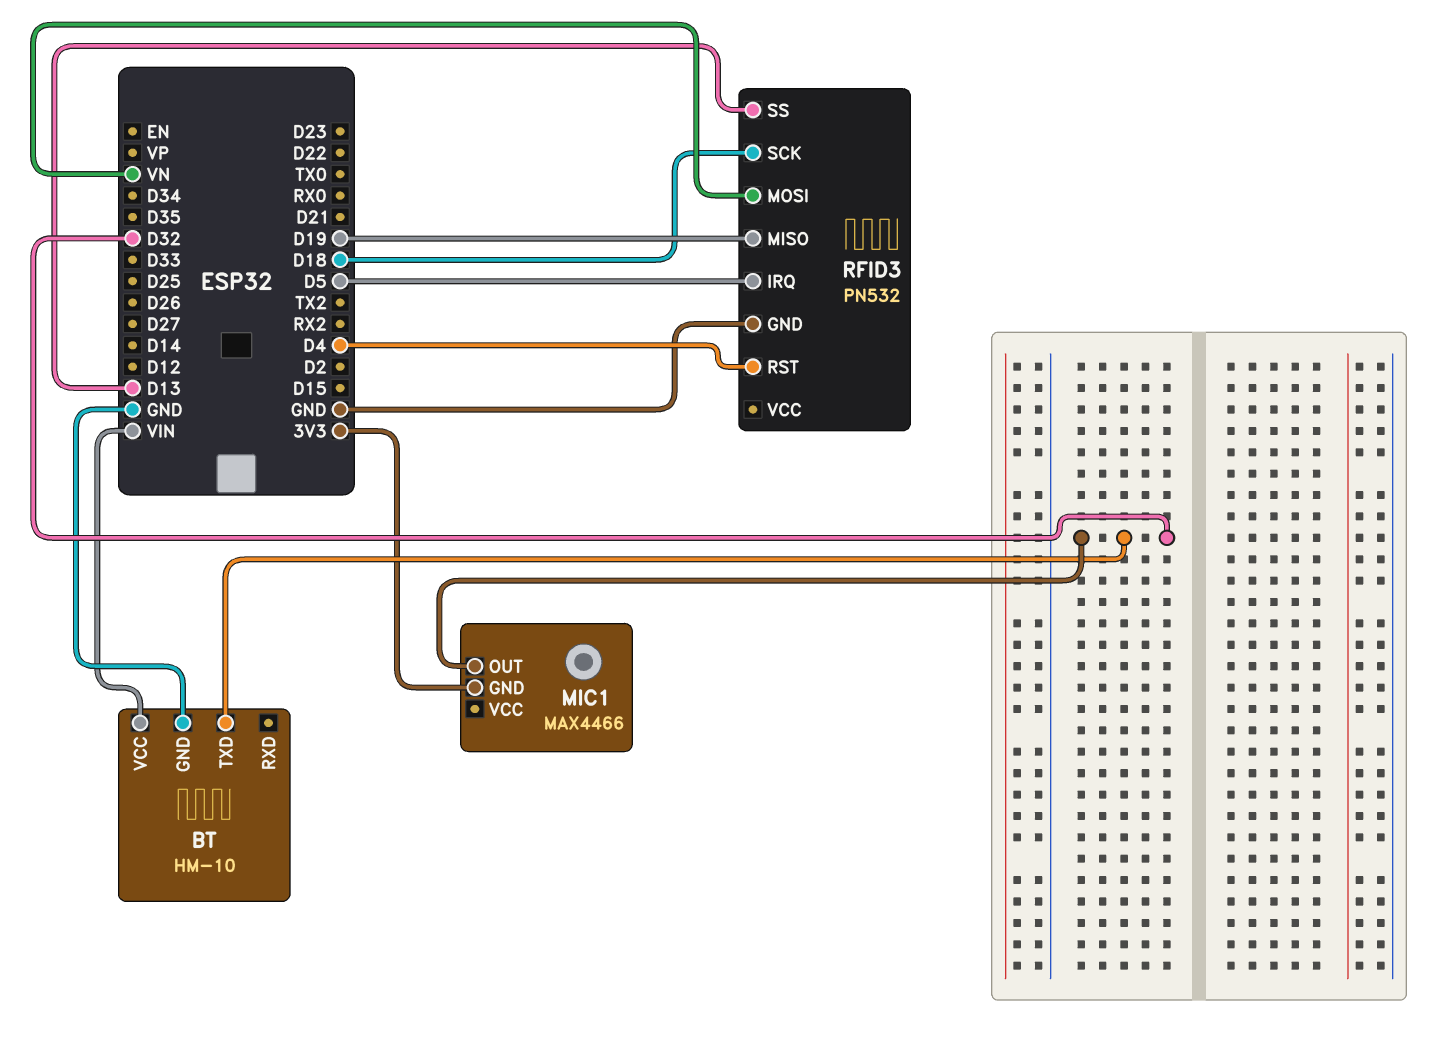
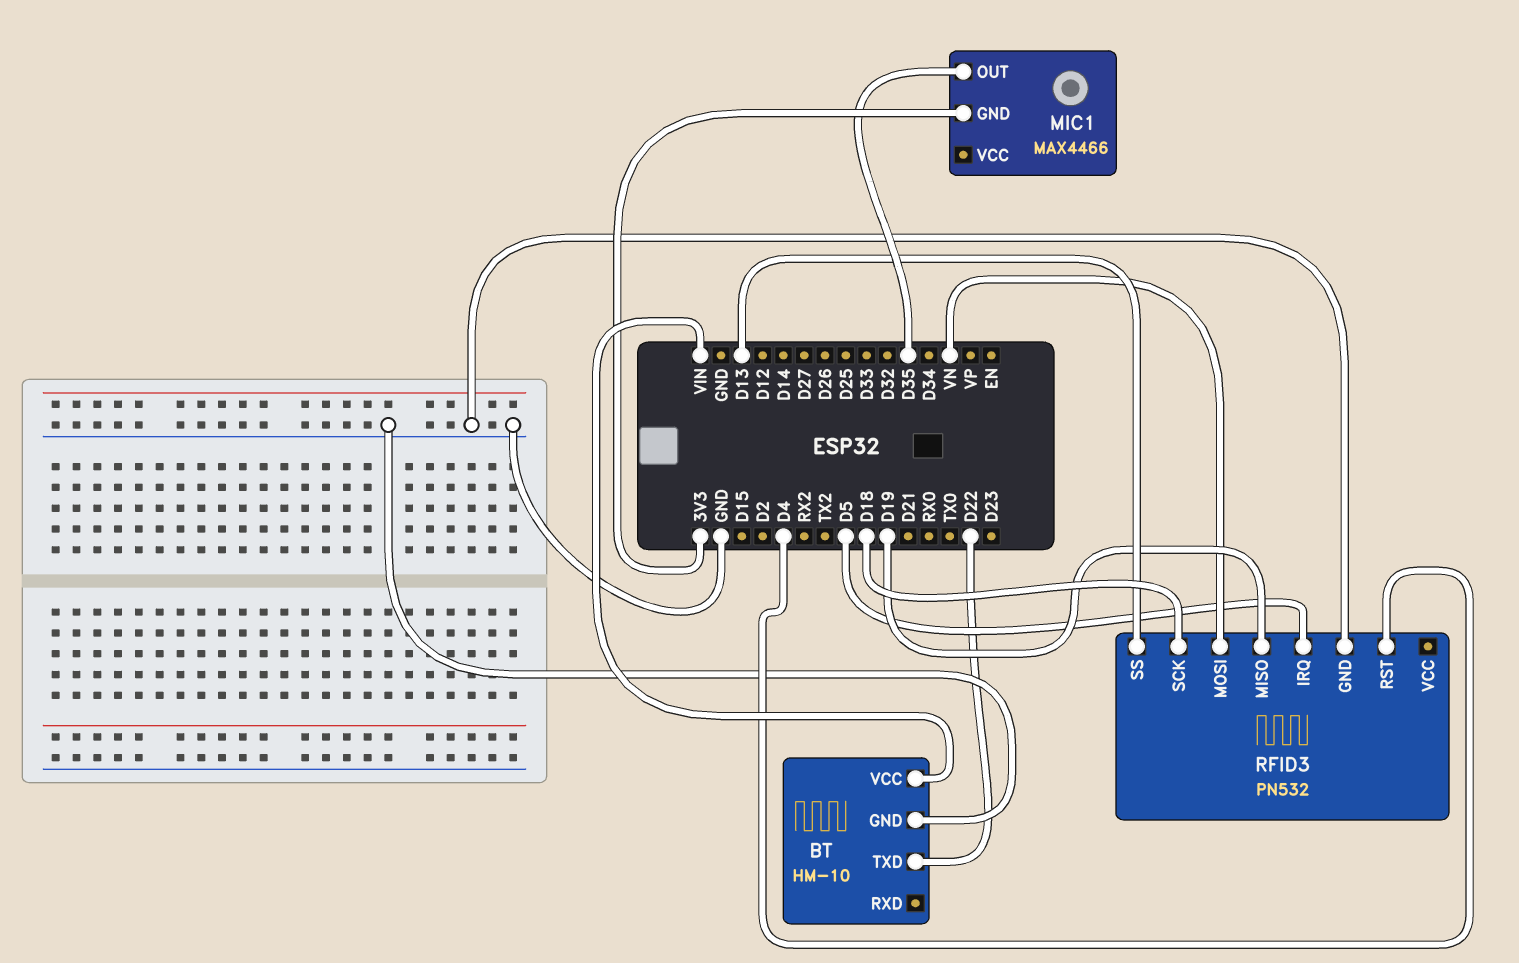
BT pin TXD: D32 -> D22
MIC1 pin OUT: D32 -> D35

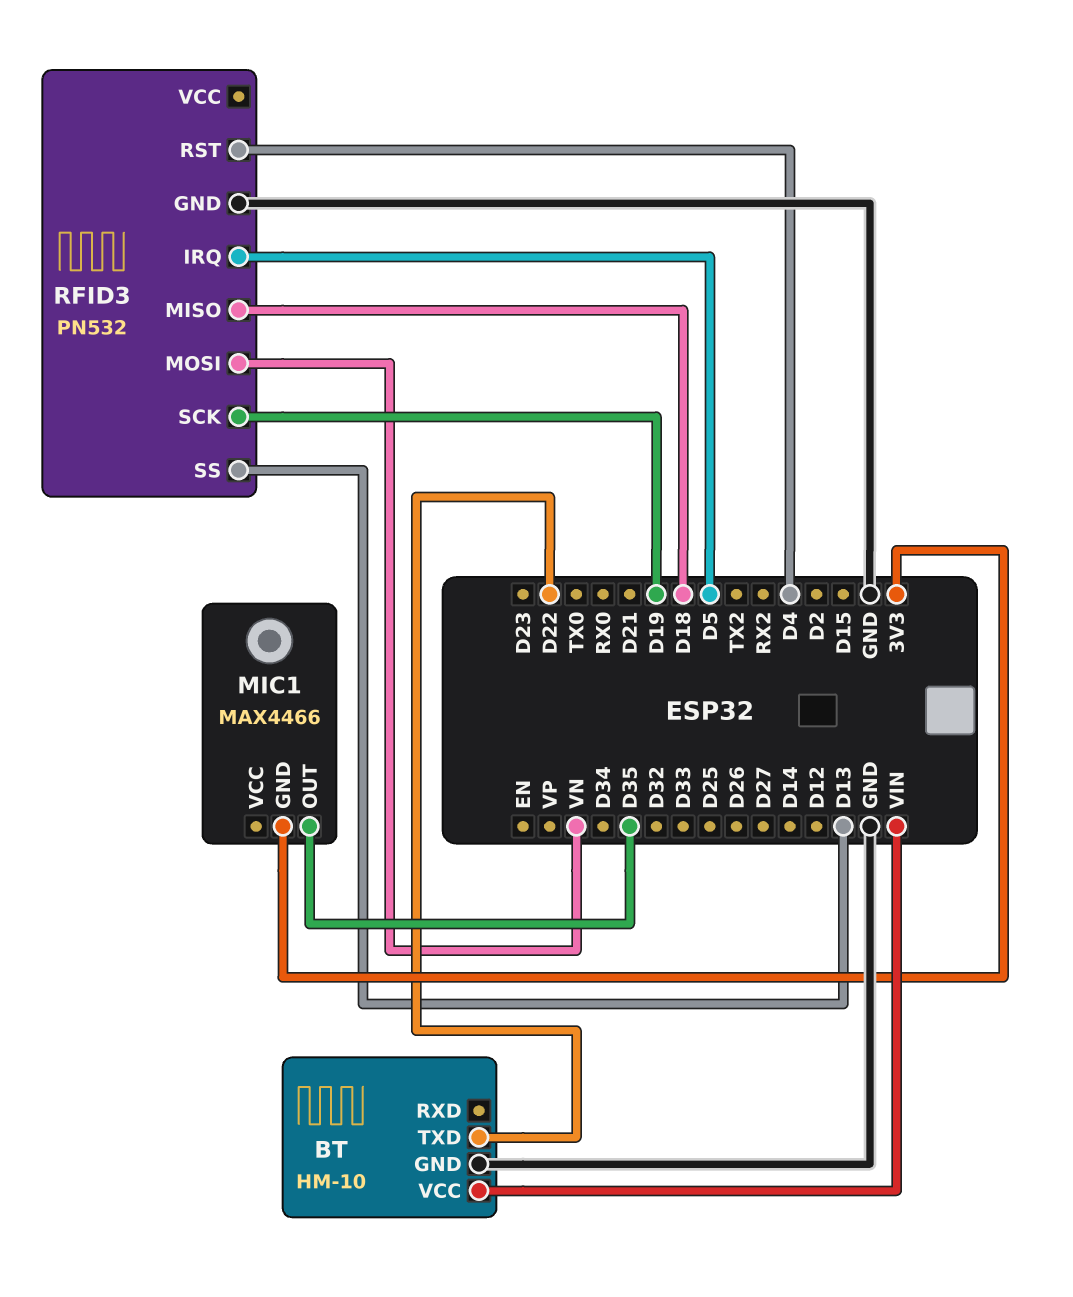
RFID3 pin MISO: D19 -> D18
RFID3 pin SCK: D18 -> D19

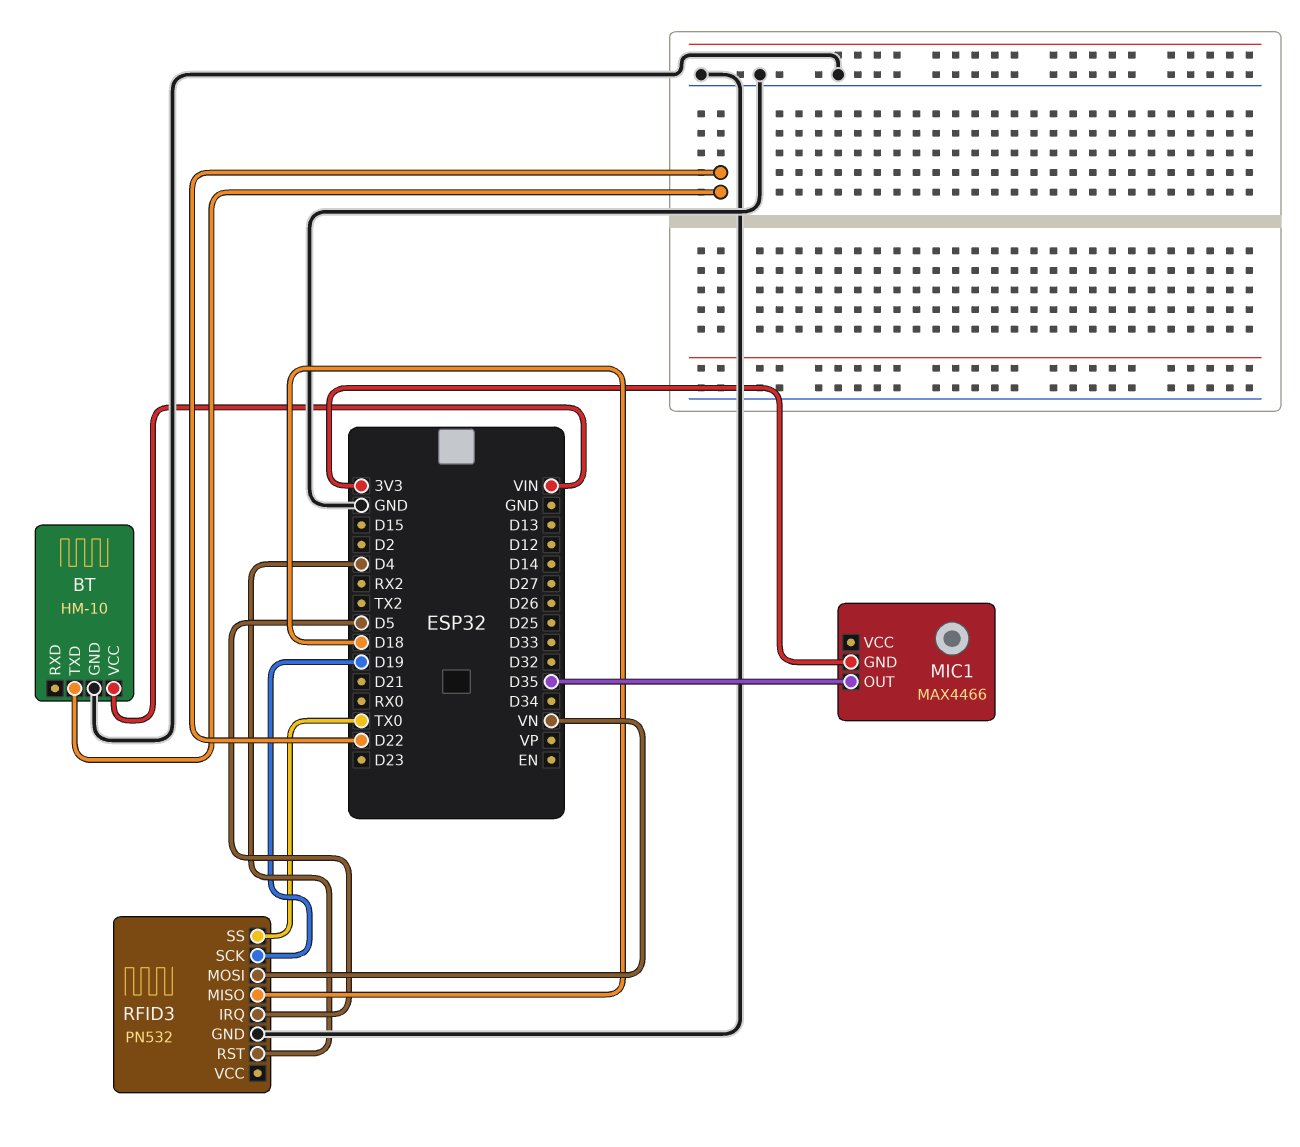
RFID3 pin SS: D13 -> TX0

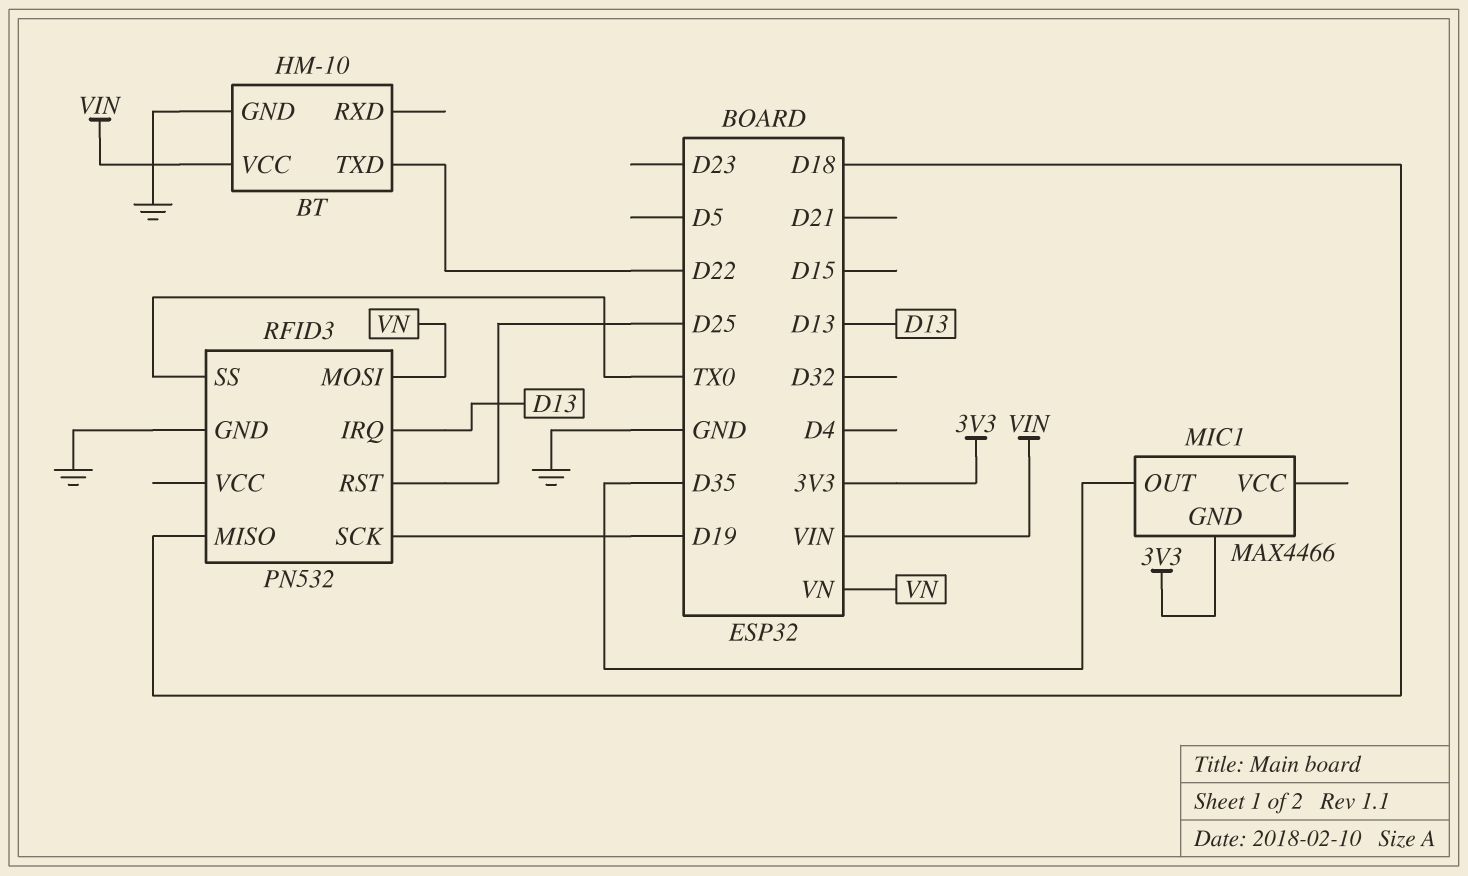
RFID3 pin IRQ: D5 -> D13
RFID3 pin RST: D4 -> D25

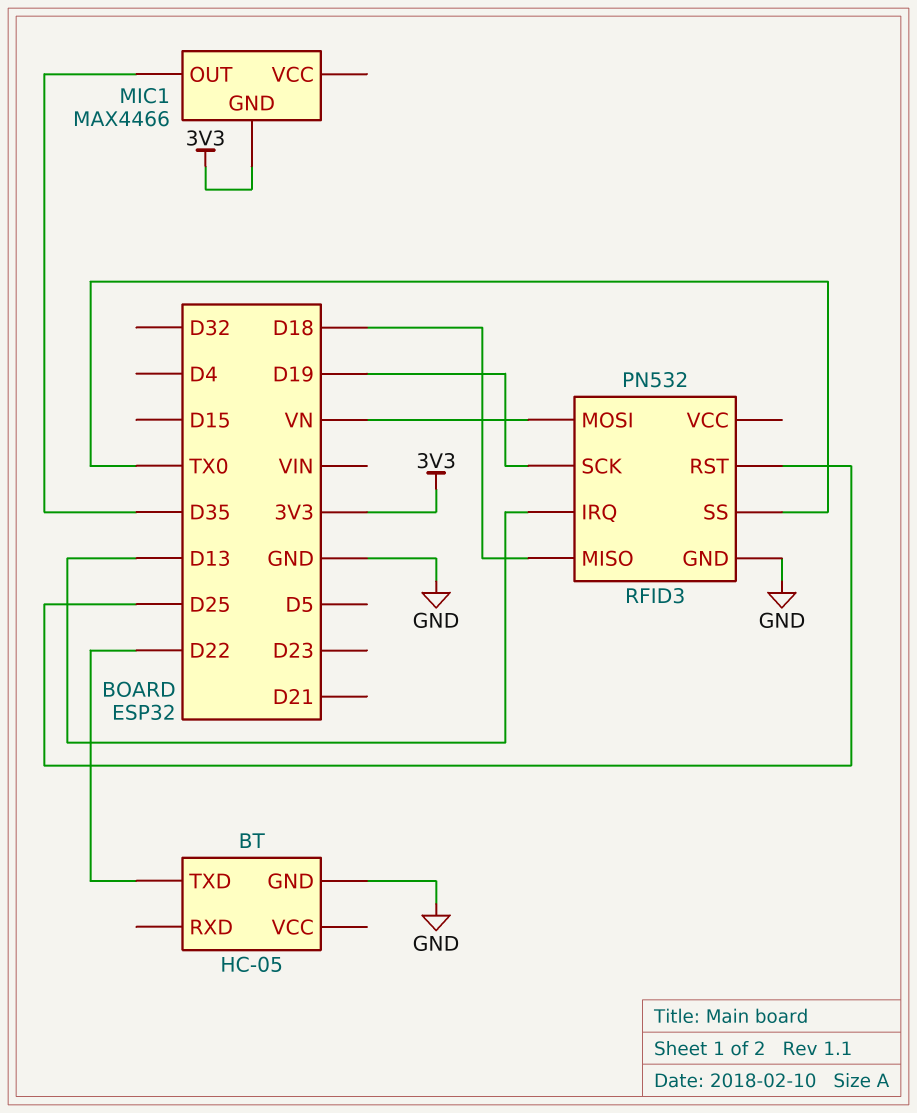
BT: HM-10 -> HC-05
BT pin VCC: VIN -> none

